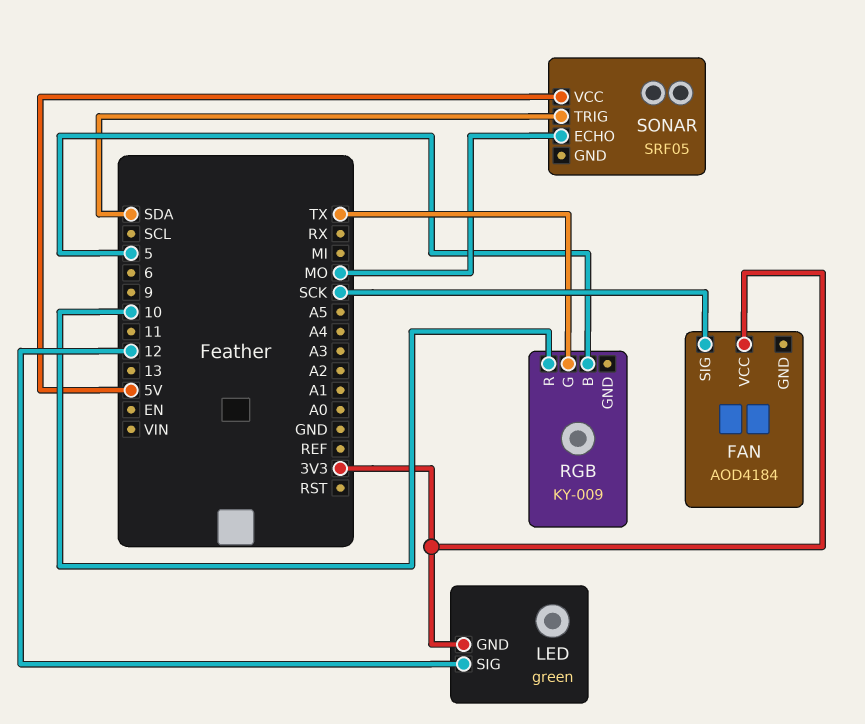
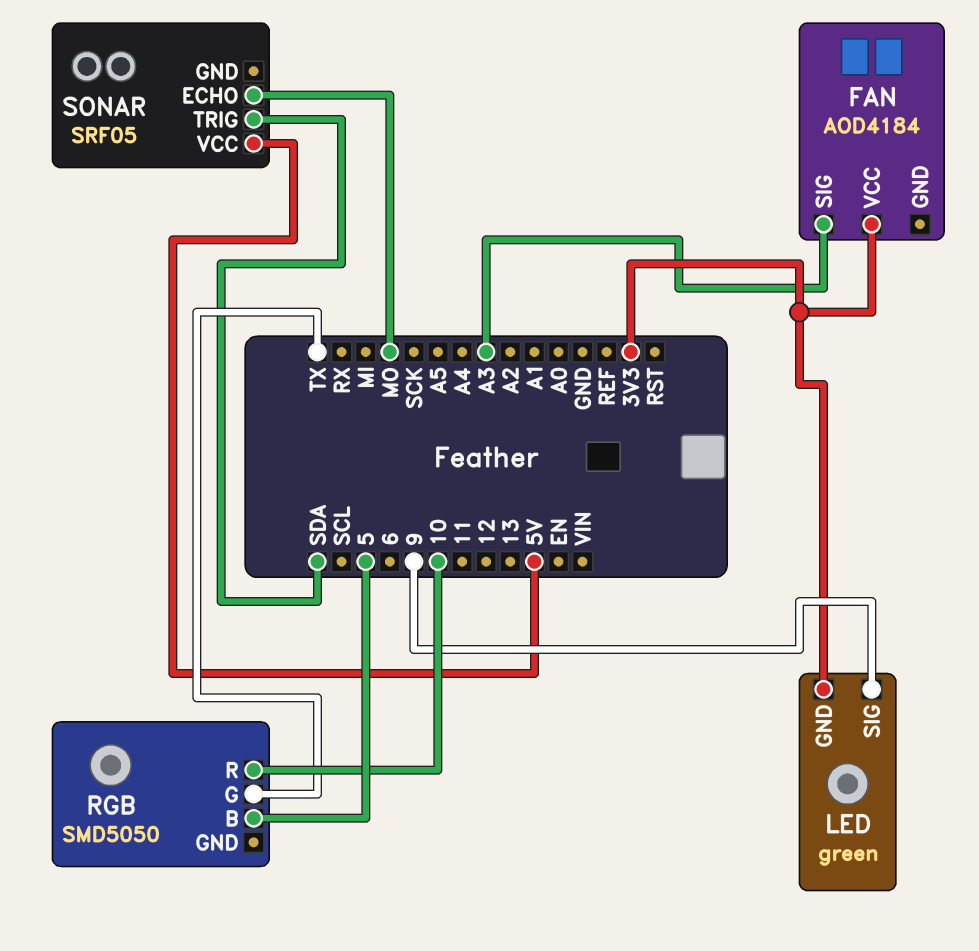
FAN pin SIG: SCK -> A3
LED pin SIG: 12 -> 9
RGB: KY-009 -> SMD5050

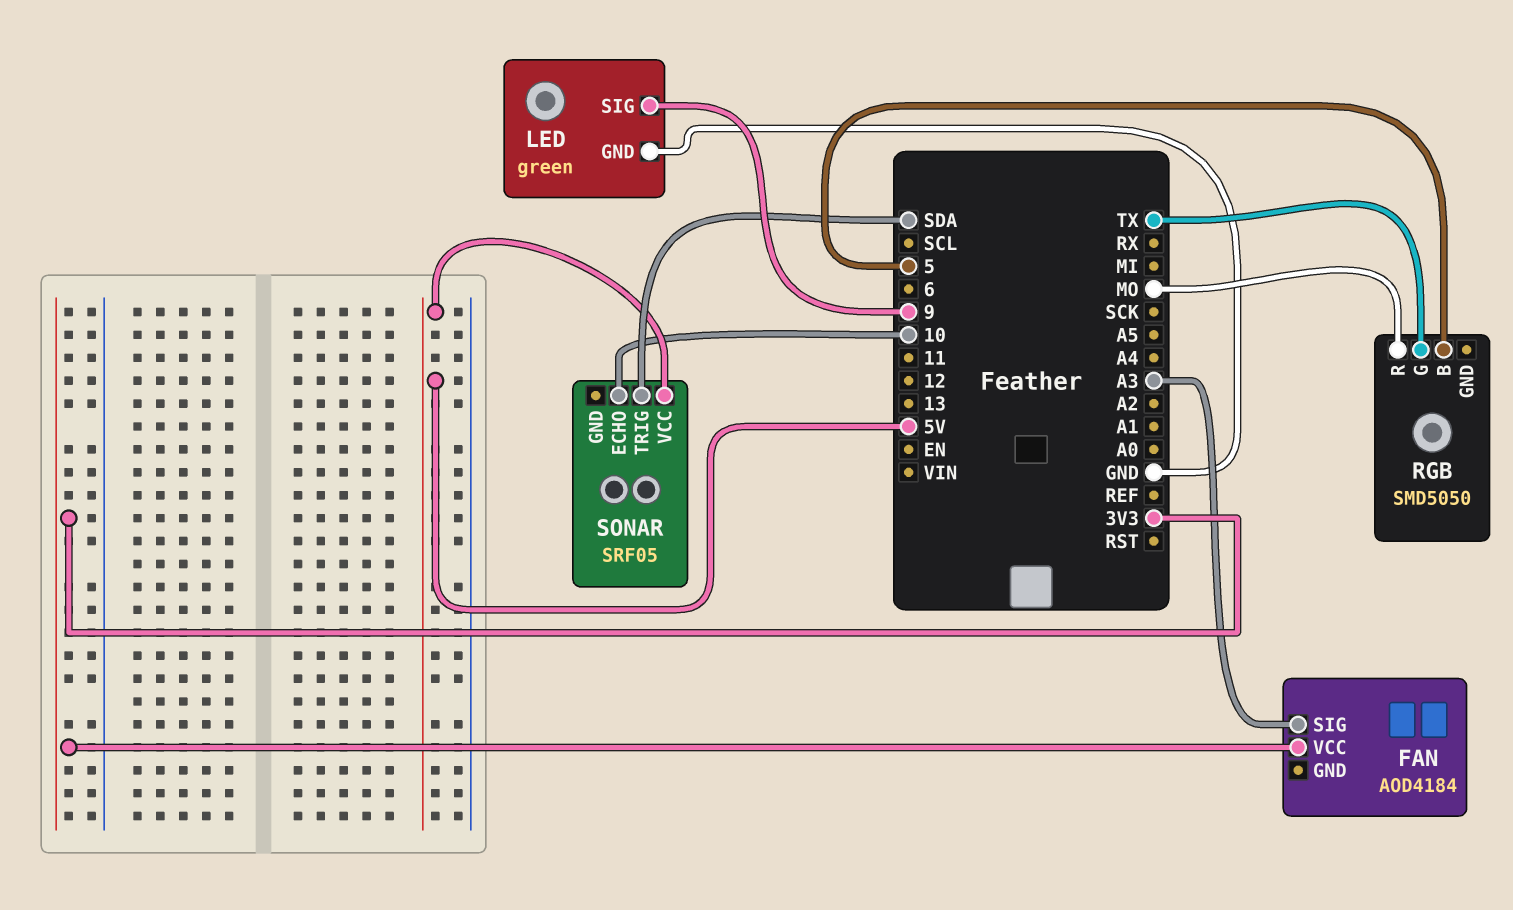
LED pin GND: 3V3 -> GND
RGB pin R: 10 -> MO
SONAR pin ECHO: MO -> 10

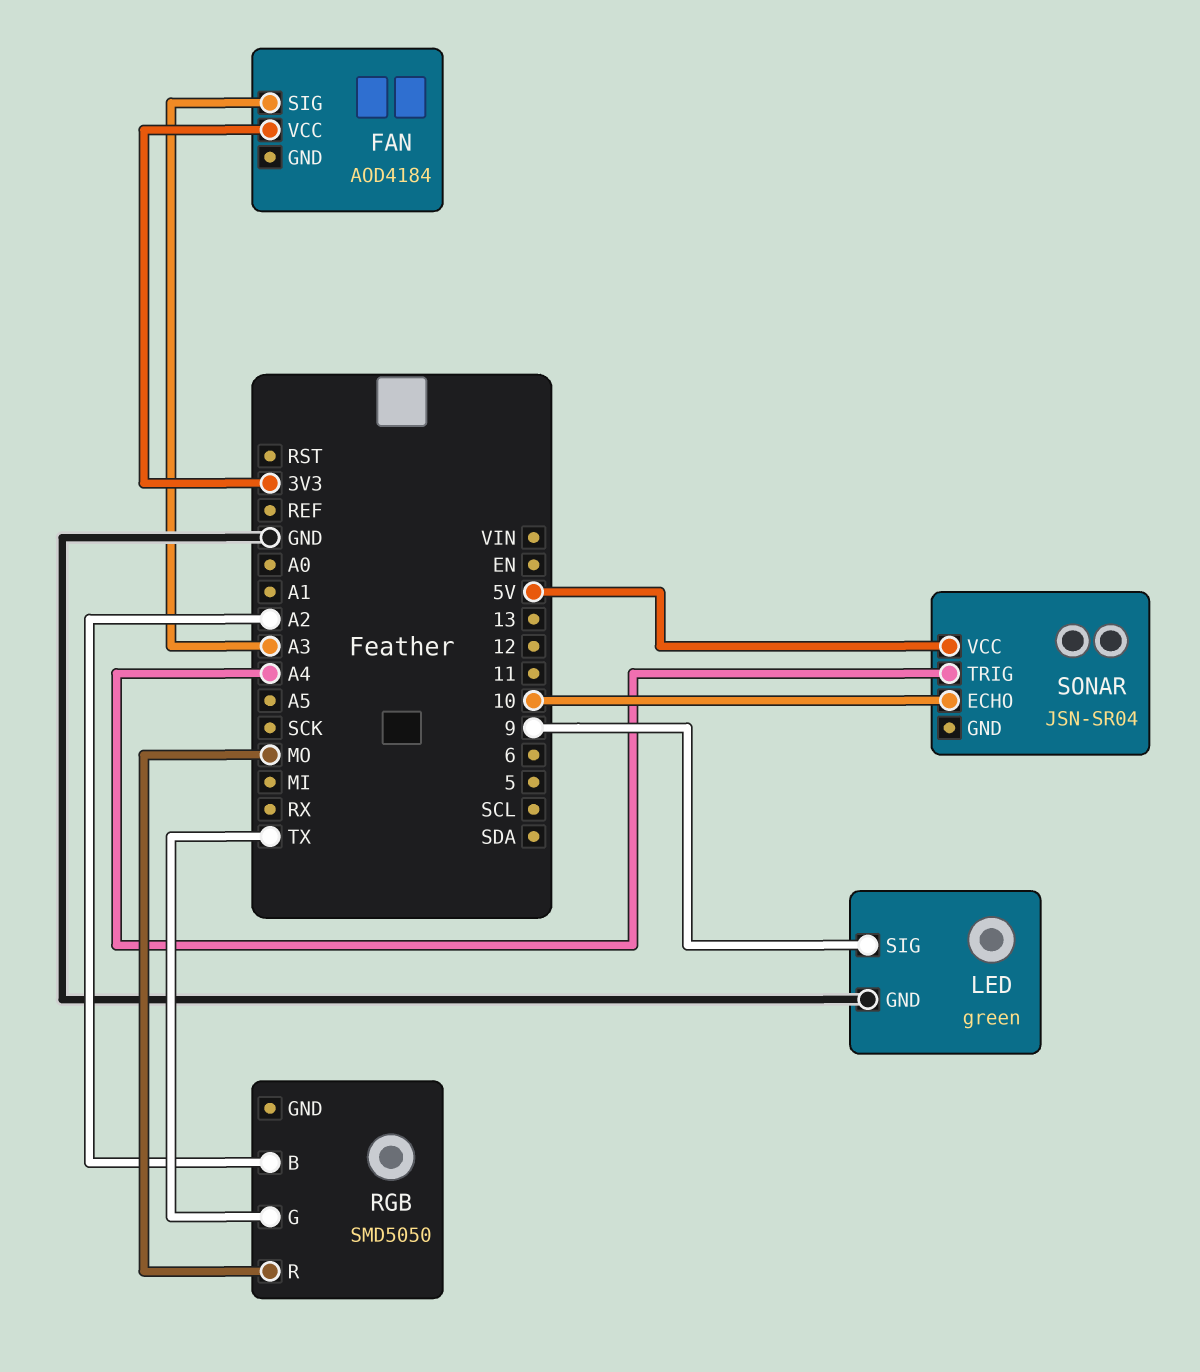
RGB pin B: 5 -> A2
SONAR: SRF05 -> JSN-SR04
SONAR pin TRIG: SDA -> A4

